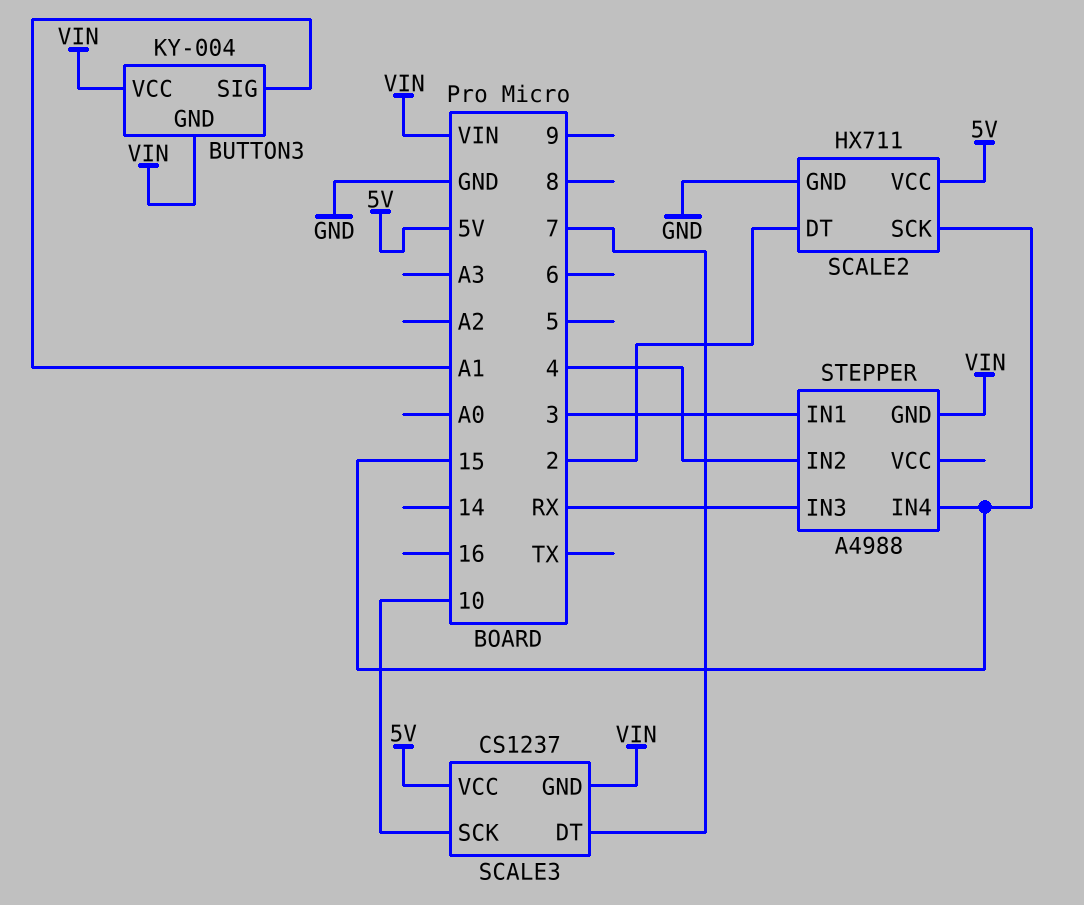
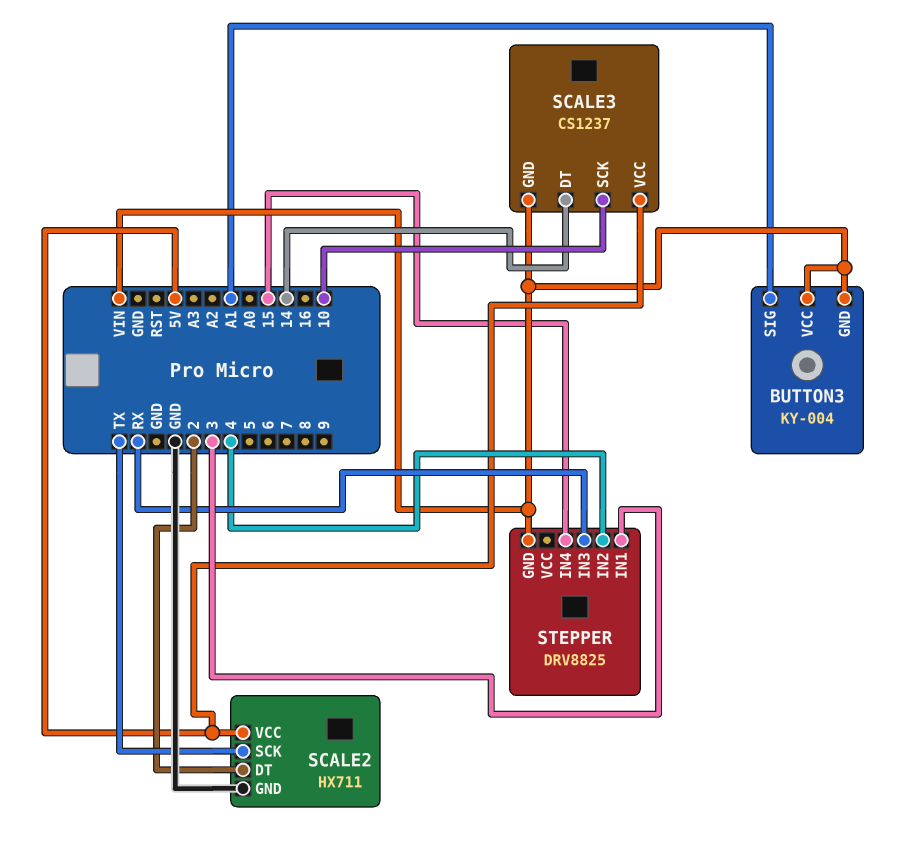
SCALE2 pin SCK: 15 -> TX
SCALE3 pin DT: 7 -> 14
STEPPER: A4988 -> DRV8825

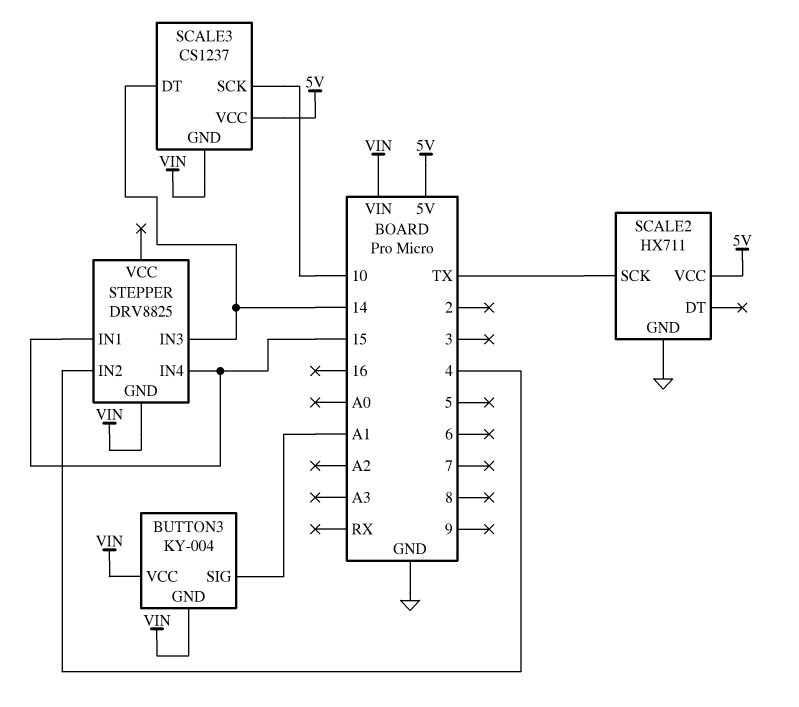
SCALE2 pin DT: 2 -> none
STEPPER pin IN1: 3 -> 15
STEPPER pin IN3: RX -> 14

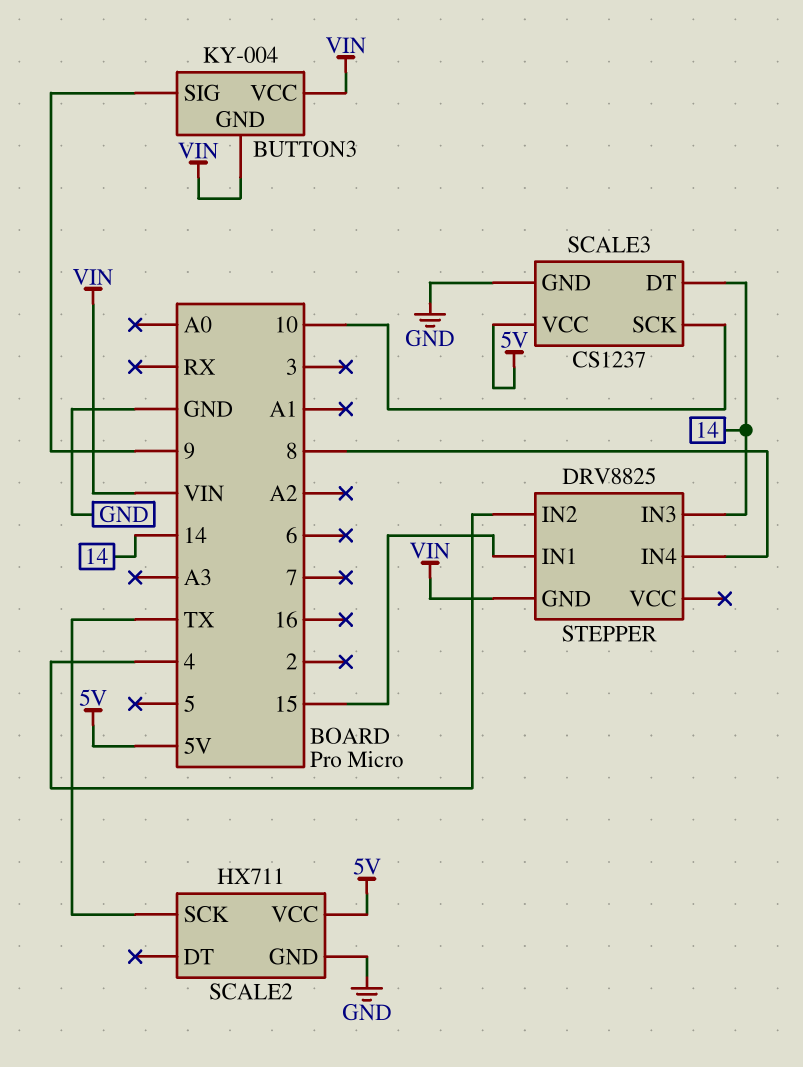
BUTTON3 pin SIG: A1 -> 9
SCALE3 pin GND: VIN -> GND
STEPPER pin IN4: 15 -> 8

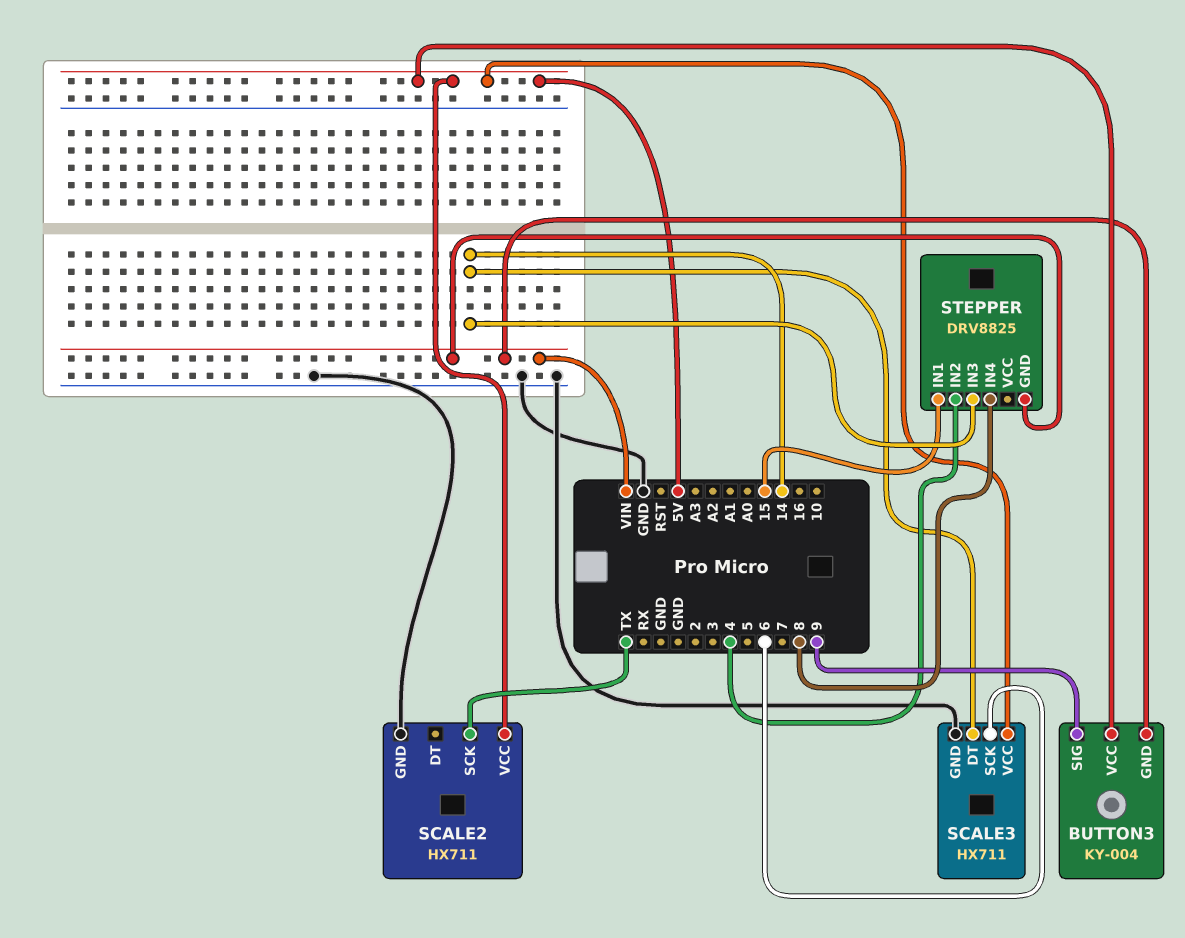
BUTTON3 pin VCC: VIN -> 5V
SCALE3: CS1237 -> HX711
SCALE3 pin SCK: 10 -> 6

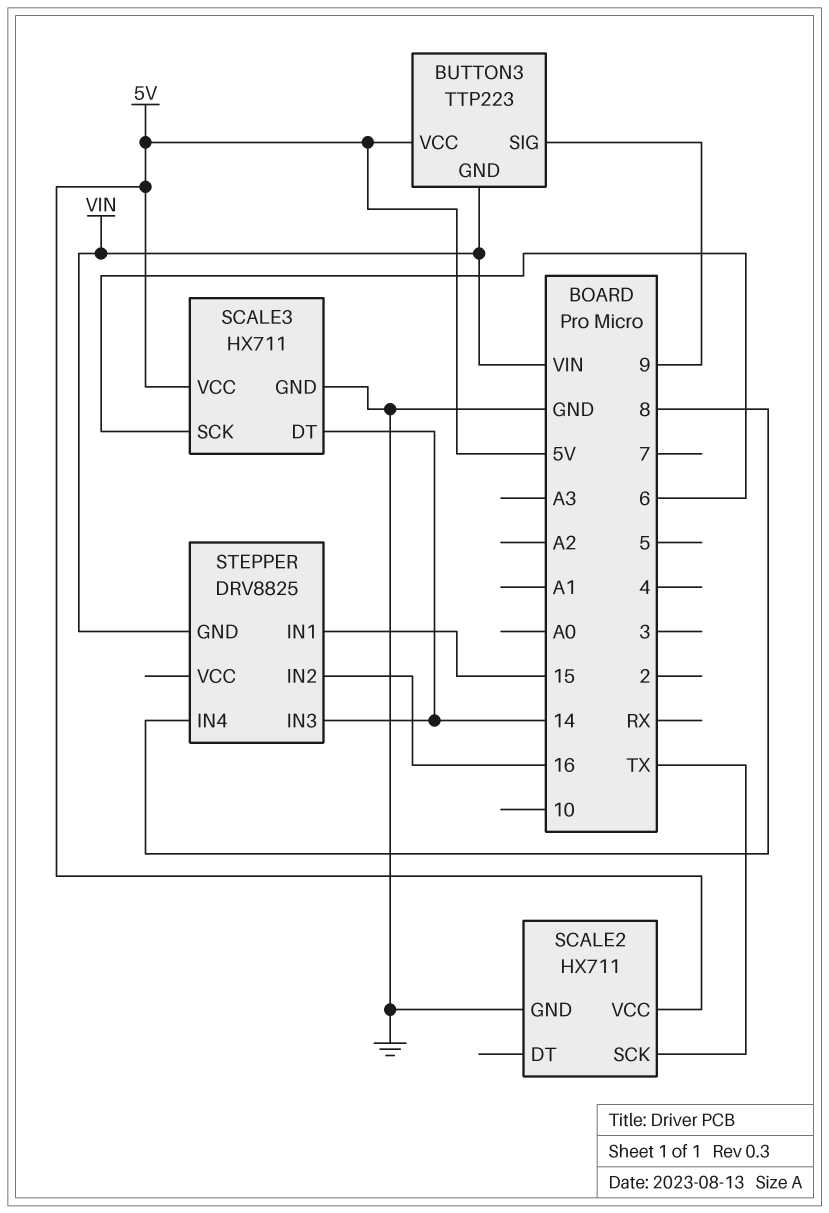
BUTTON3: KY-004 -> TTP223
STEPPER pin IN2: 4 -> 16

